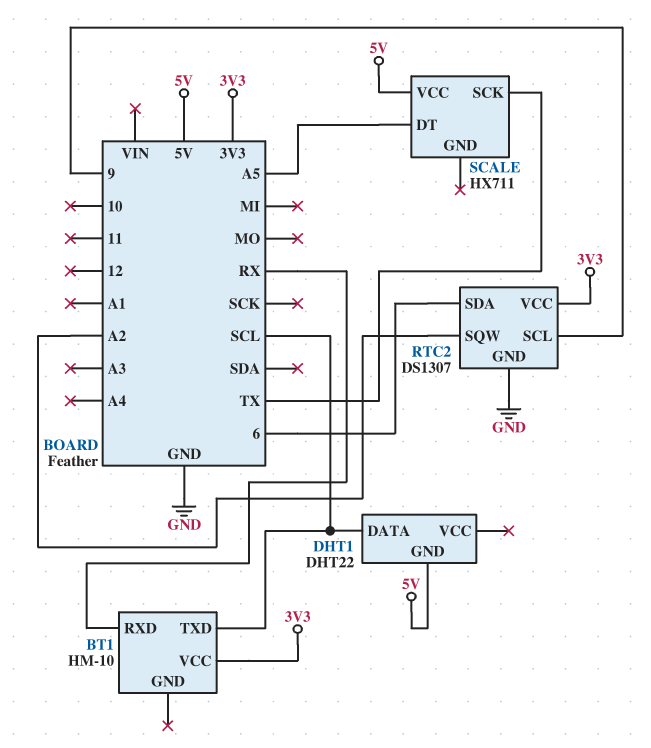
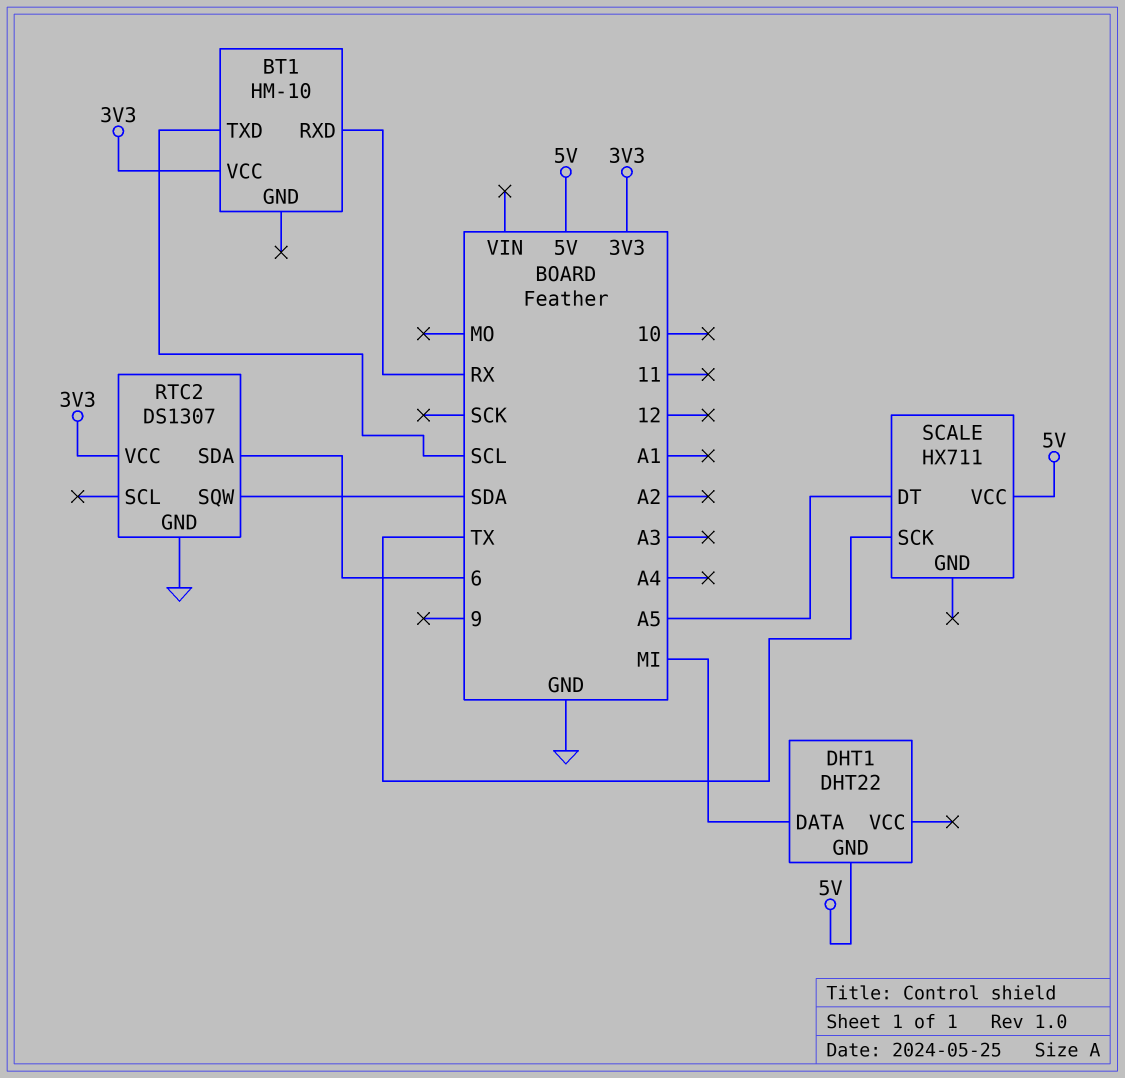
DHT1 pin DATA: SCL -> MI
RTC2 pin SCL: 9 -> none
RTC2 pin SQW: A2 -> SDA

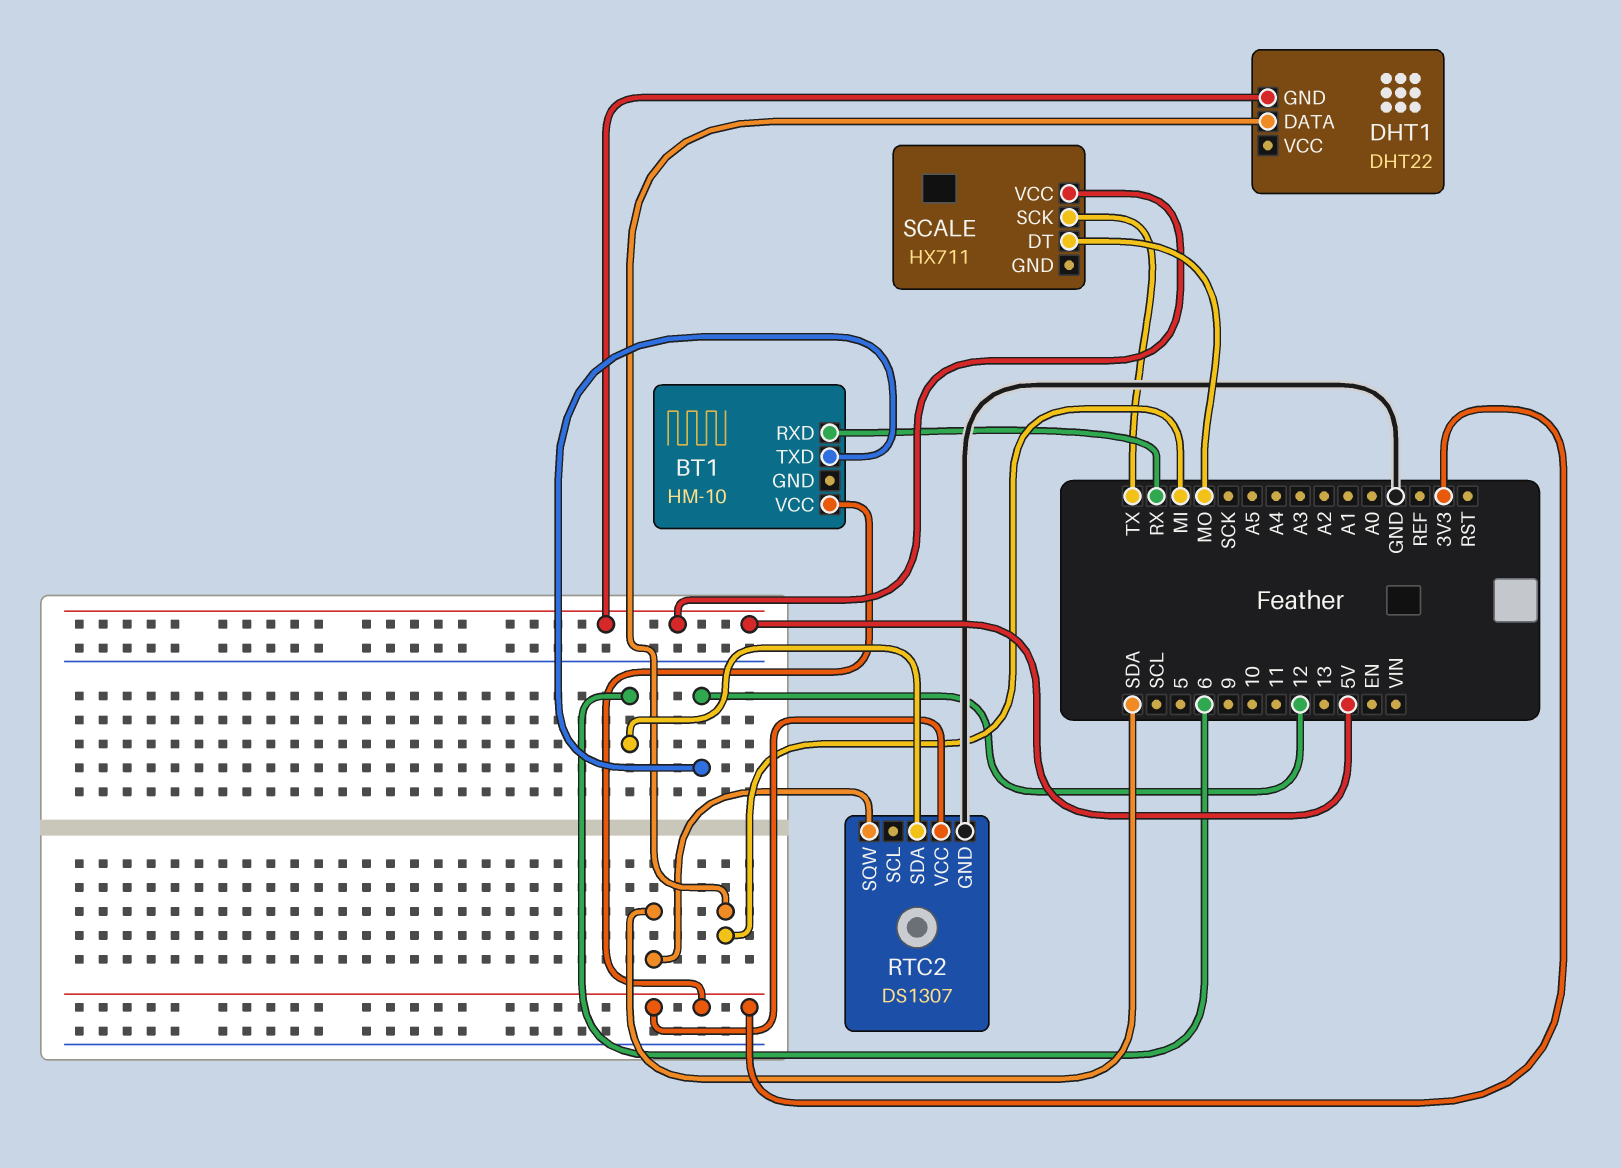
BT1 pin TXD: SCL -> 12
SCALE pin DT: A5 -> MO

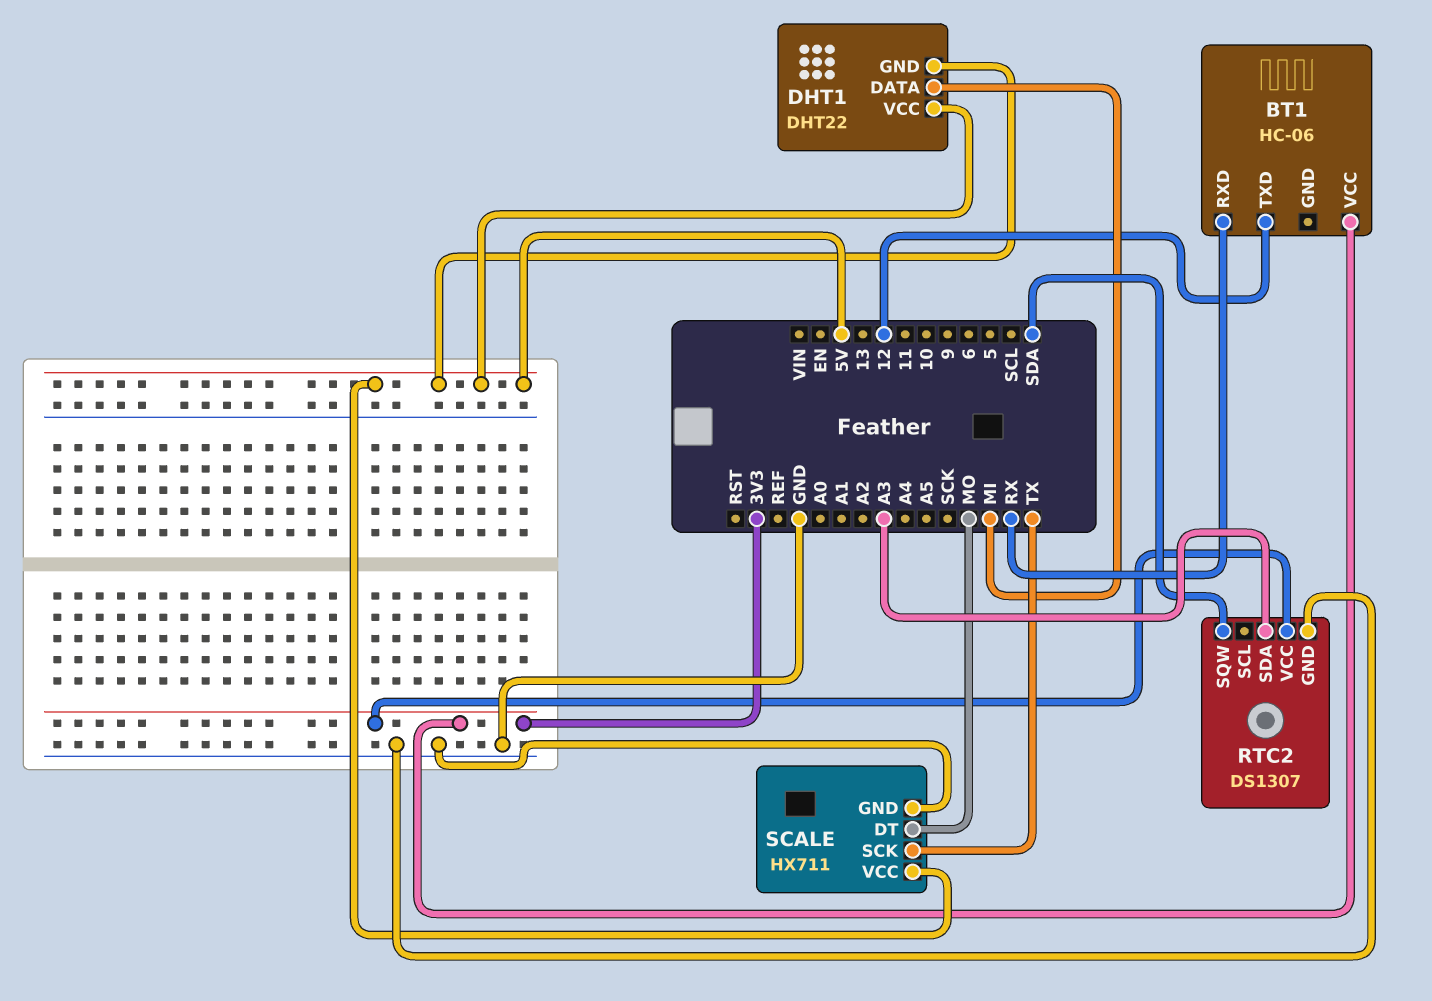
BT1: HM-10 -> HC-06
DHT1 pin VCC: none -> 5V
RTC2 pin SDA: 6 -> A3
SCALE pin GND: none -> GND

